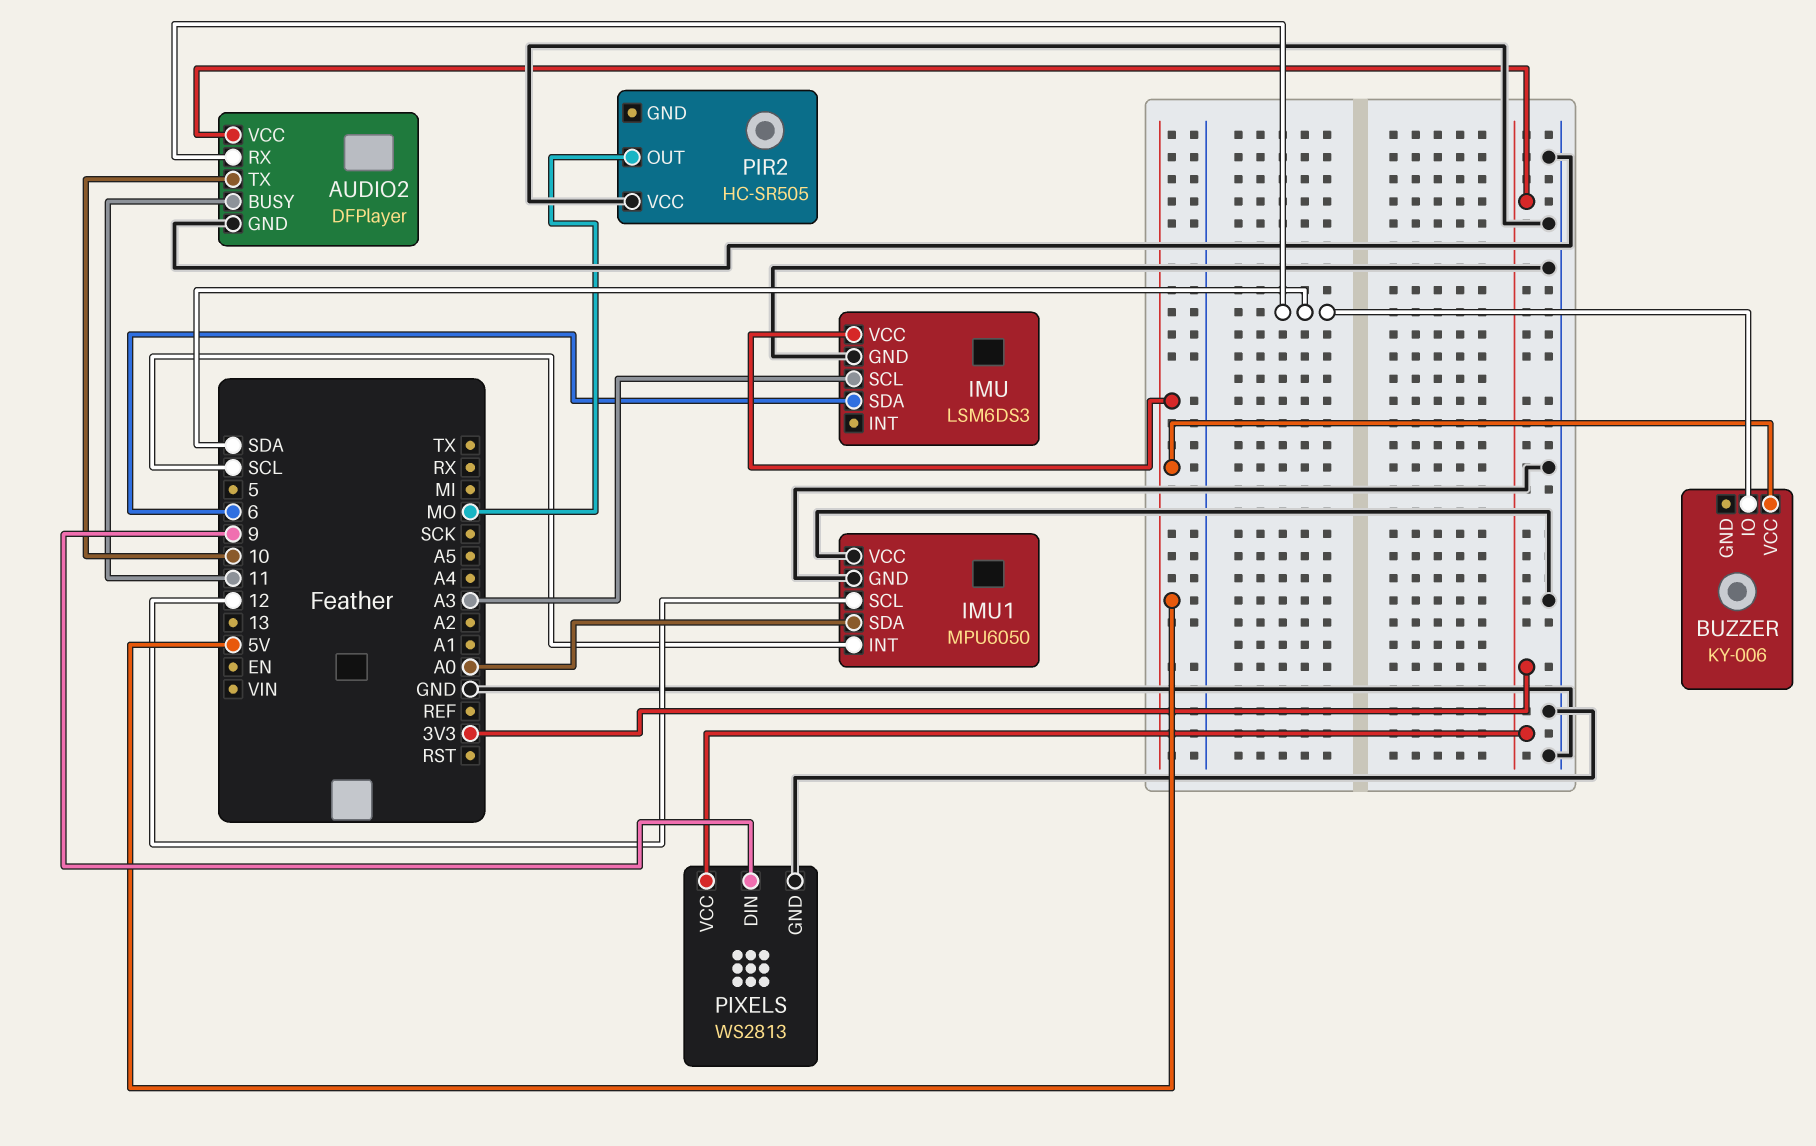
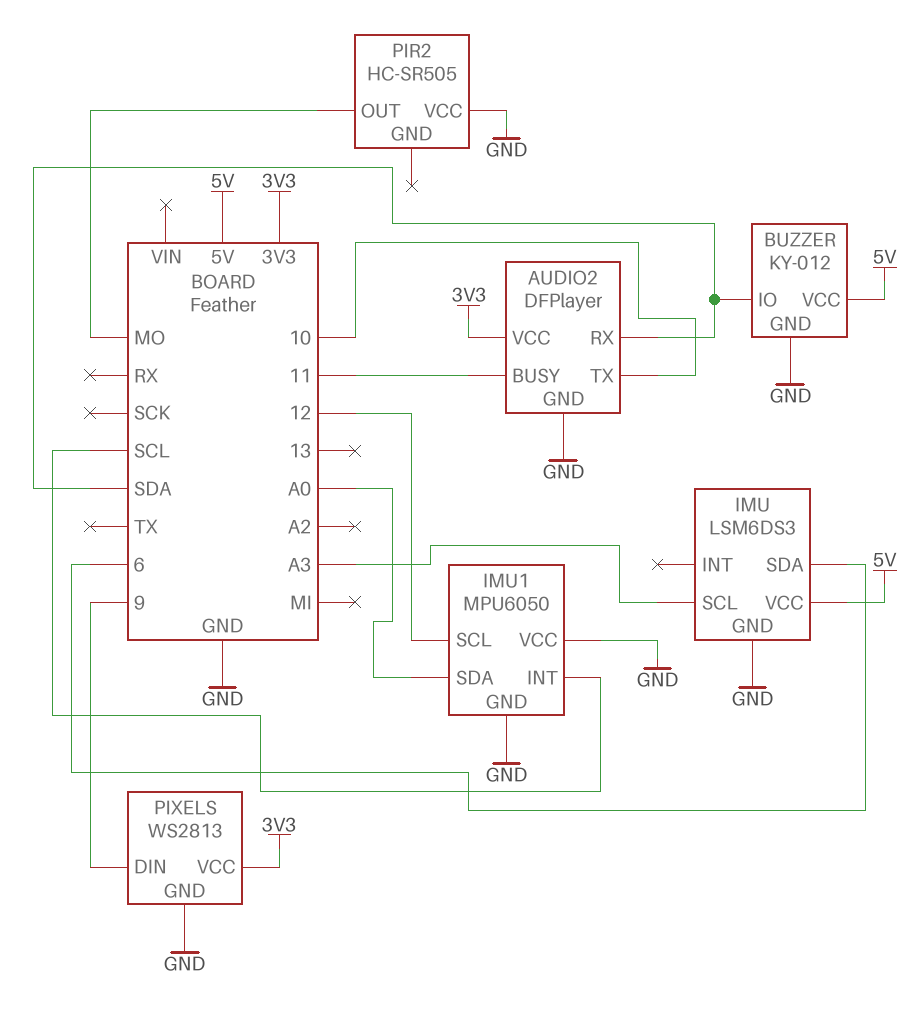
BUZZER: KY-006 -> KY-012
BUZZER pin GND: none -> GND

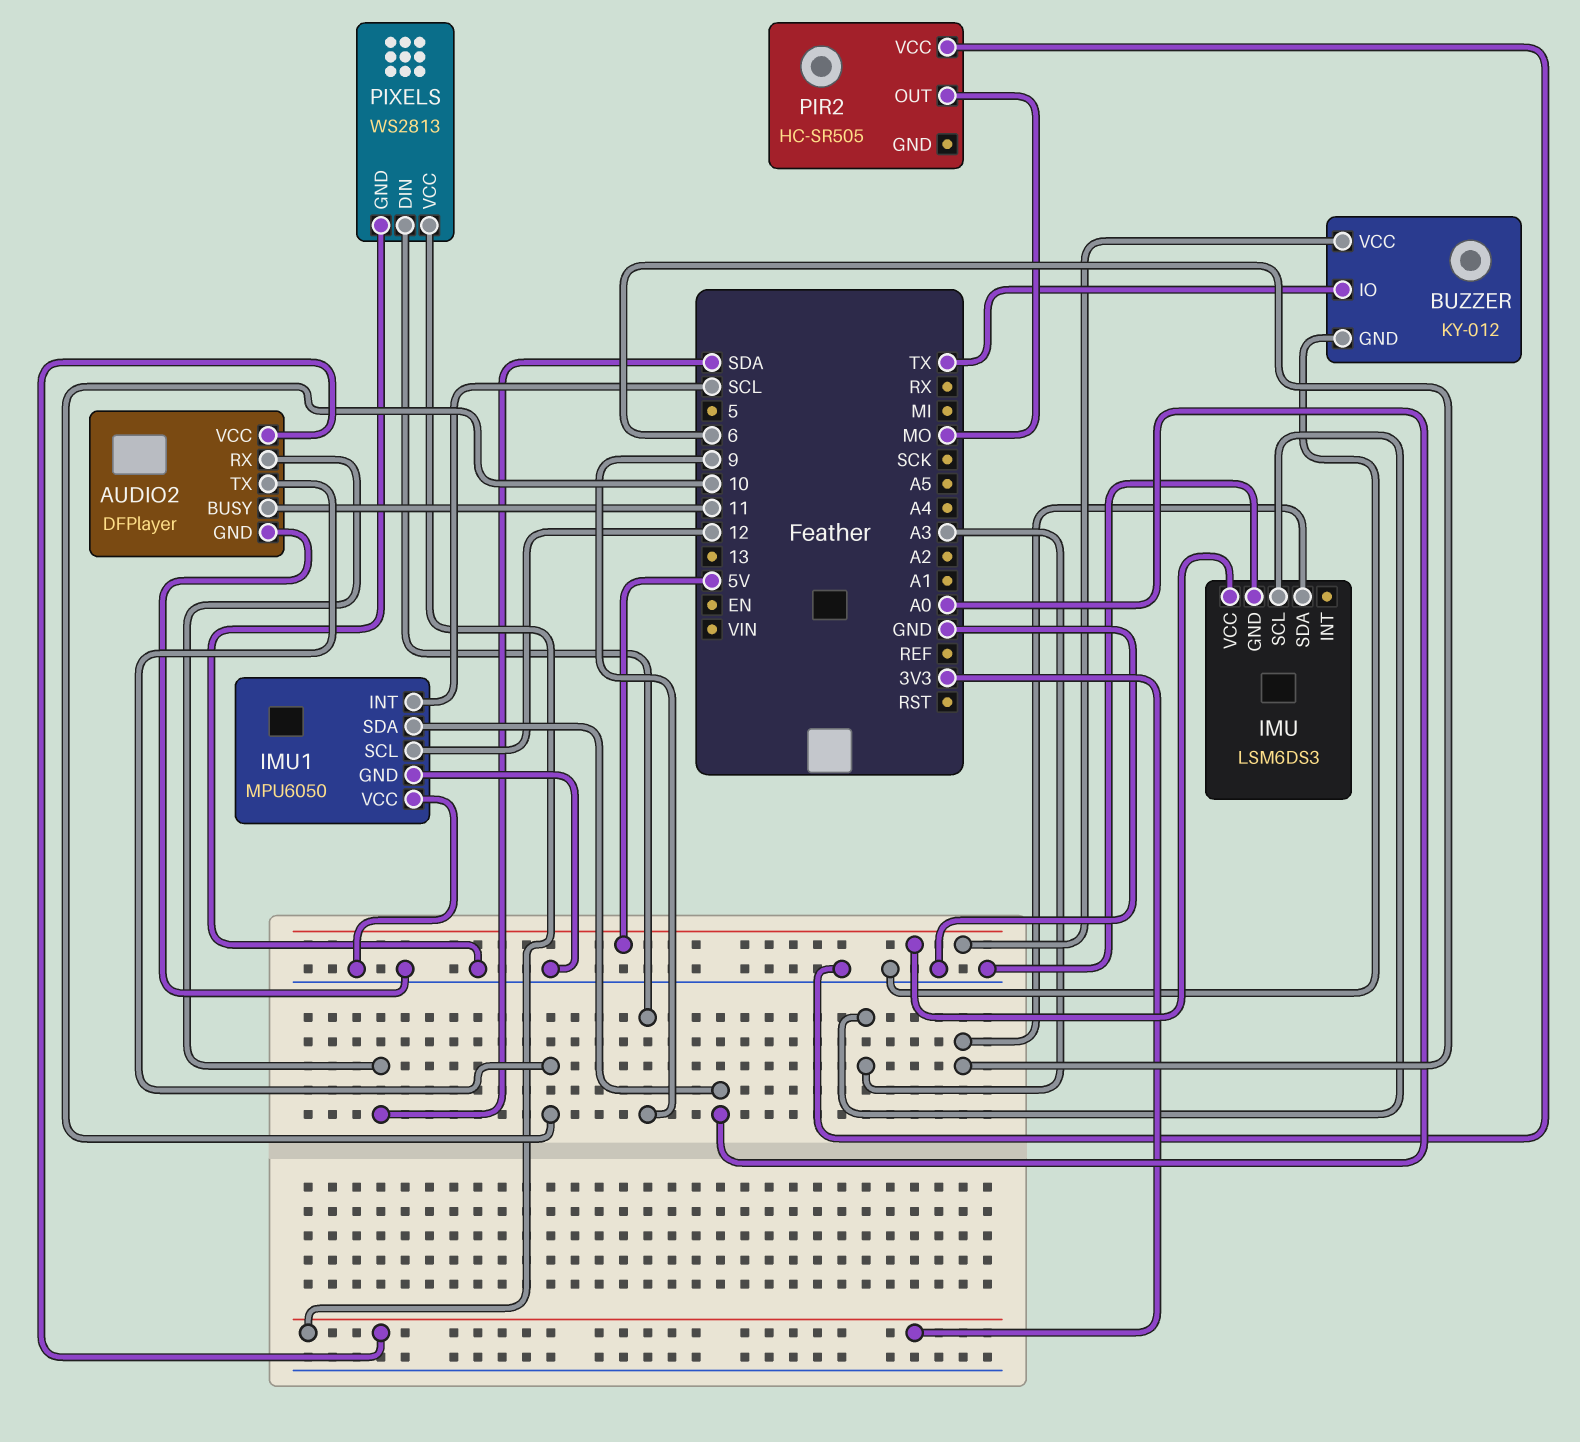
BUZZER pin IO: SDA -> TX

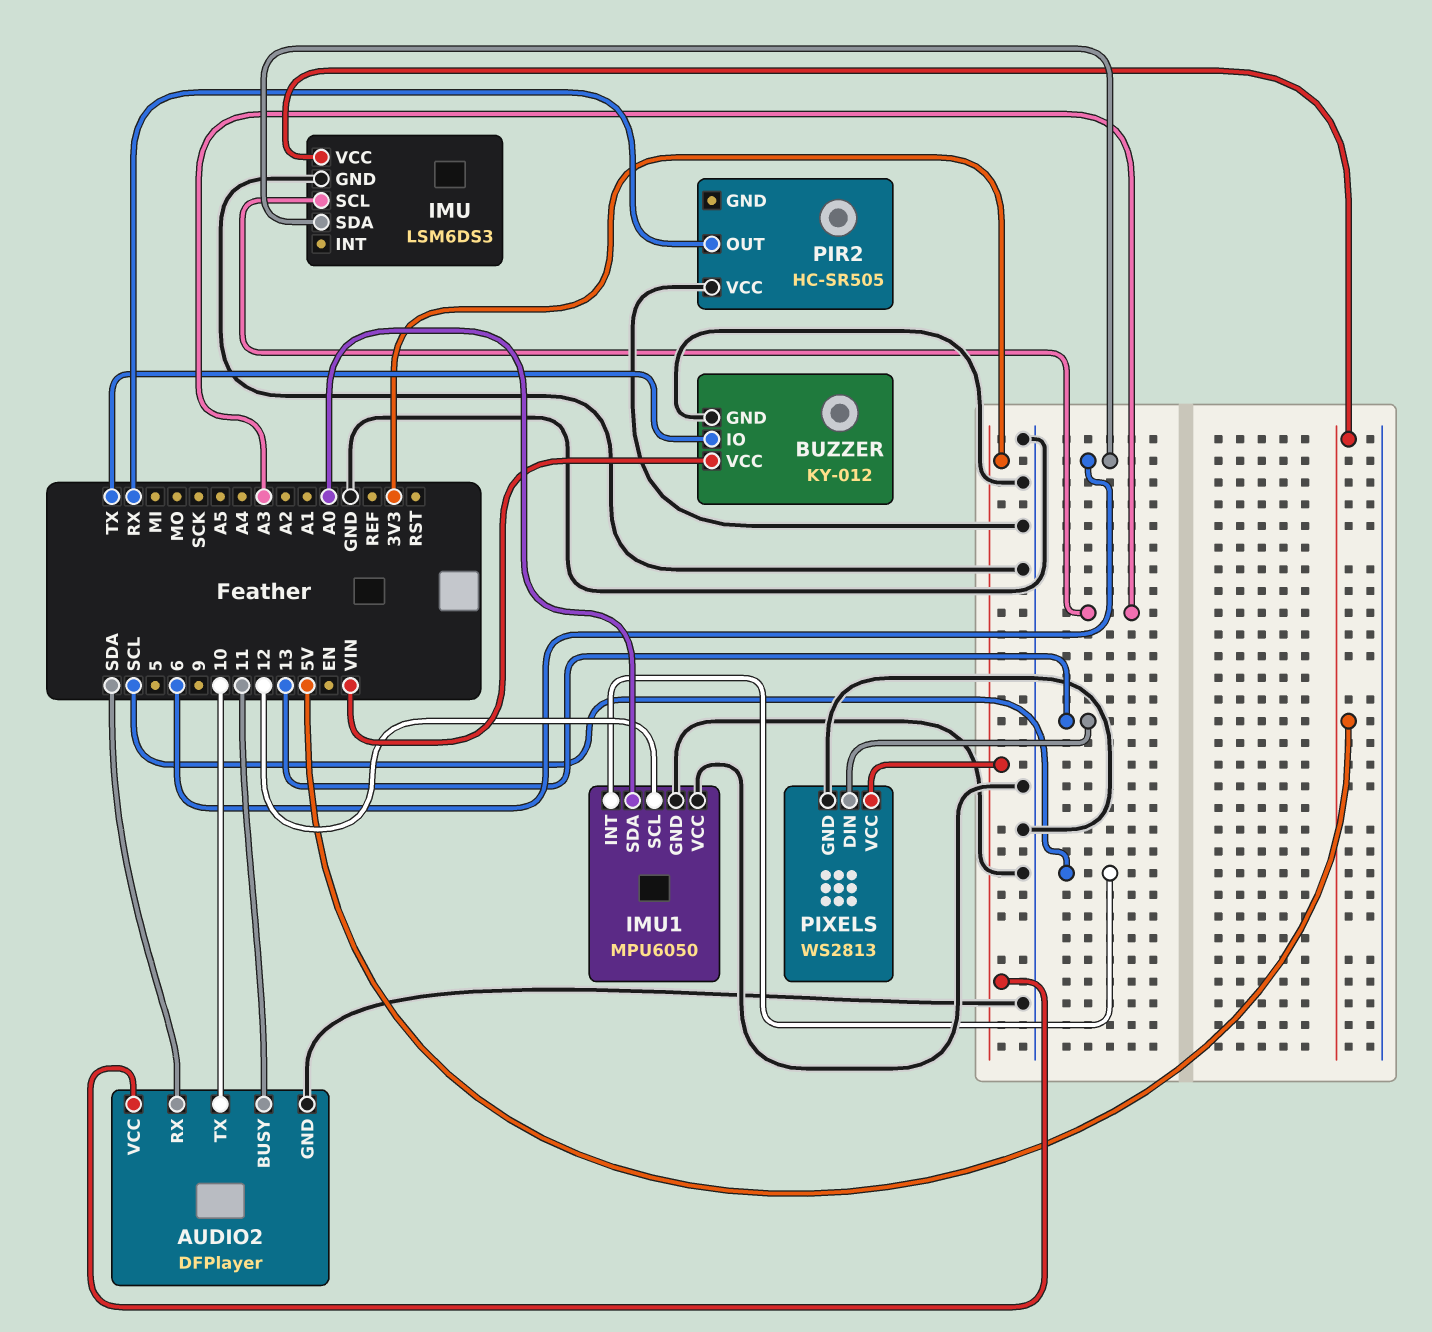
BUZZER pin VCC: 5V -> VIN
PIR2 pin OUT: MO -> RX
PIXELS pin DIN: 9 -> 13

